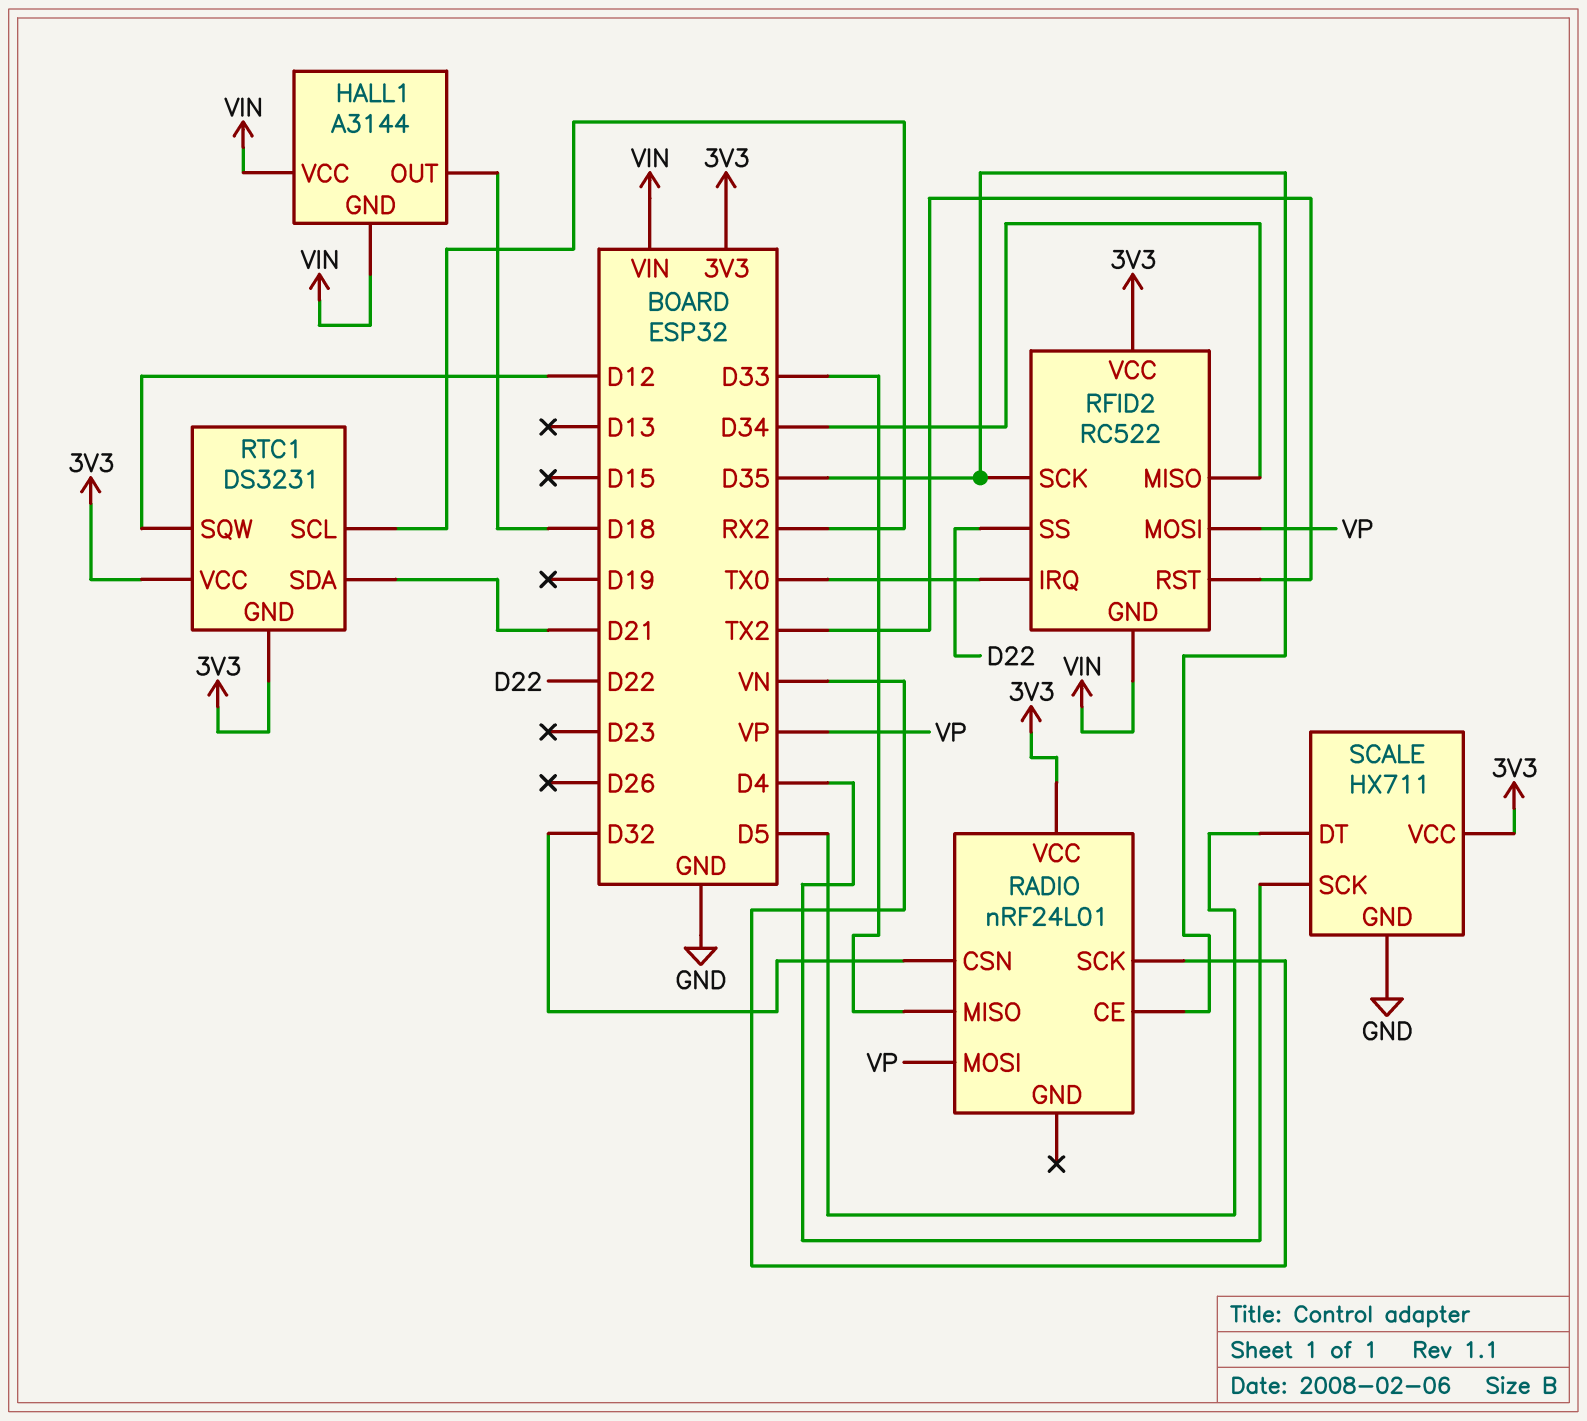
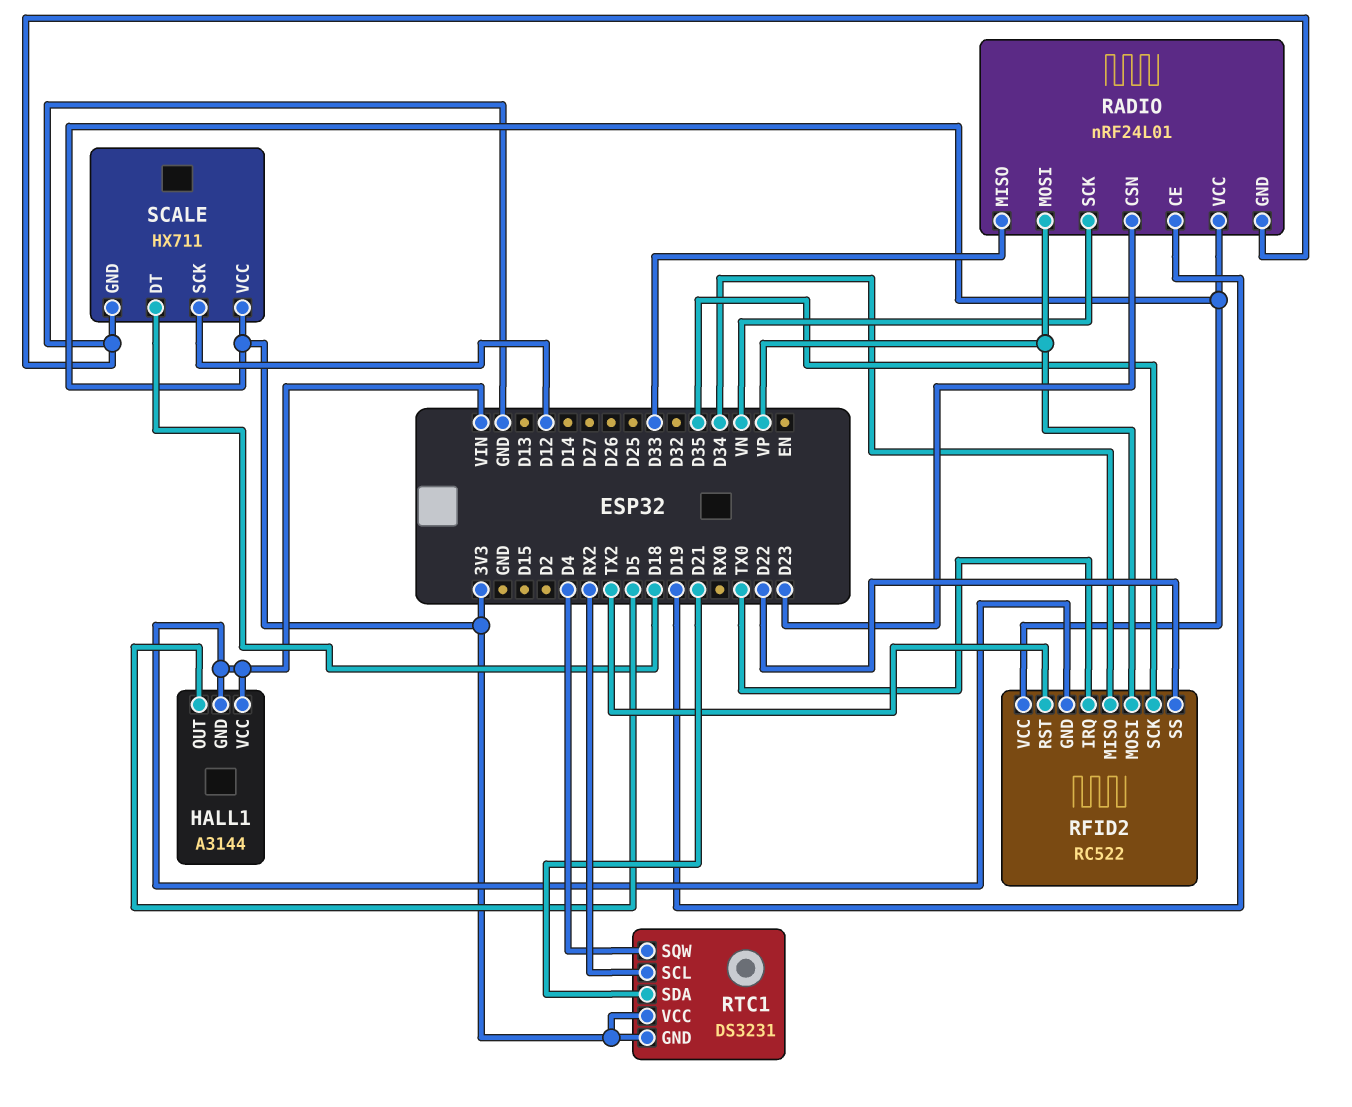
HALL1 pin OUT: D18 -> D5
RADIO pin CE: D35 -> D19
RADIO pin CSN: D32 -> D23
RADIO pin GND: none -> GND
RTC1 pin SQW: D12 -> D4
SCALE pin DT: D5 -> D18
SCALE pin SCK: D4 -> D12

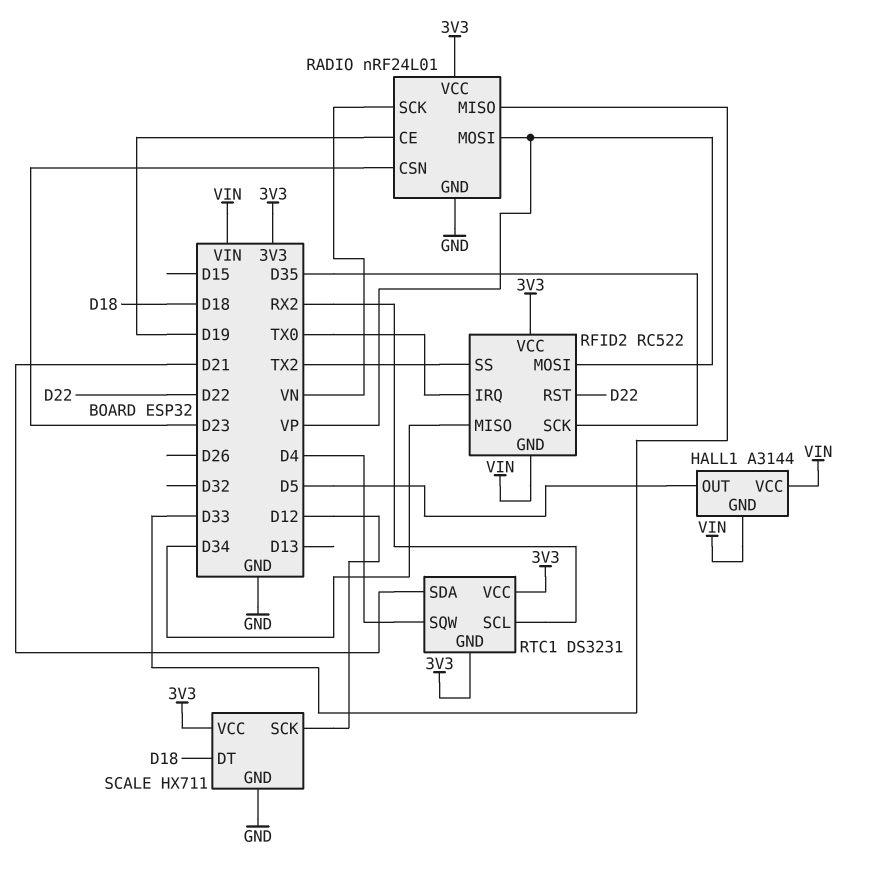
RFID2 pin RST: TX2 -> D22
RFID2 pin SS: D22 -> TX2

